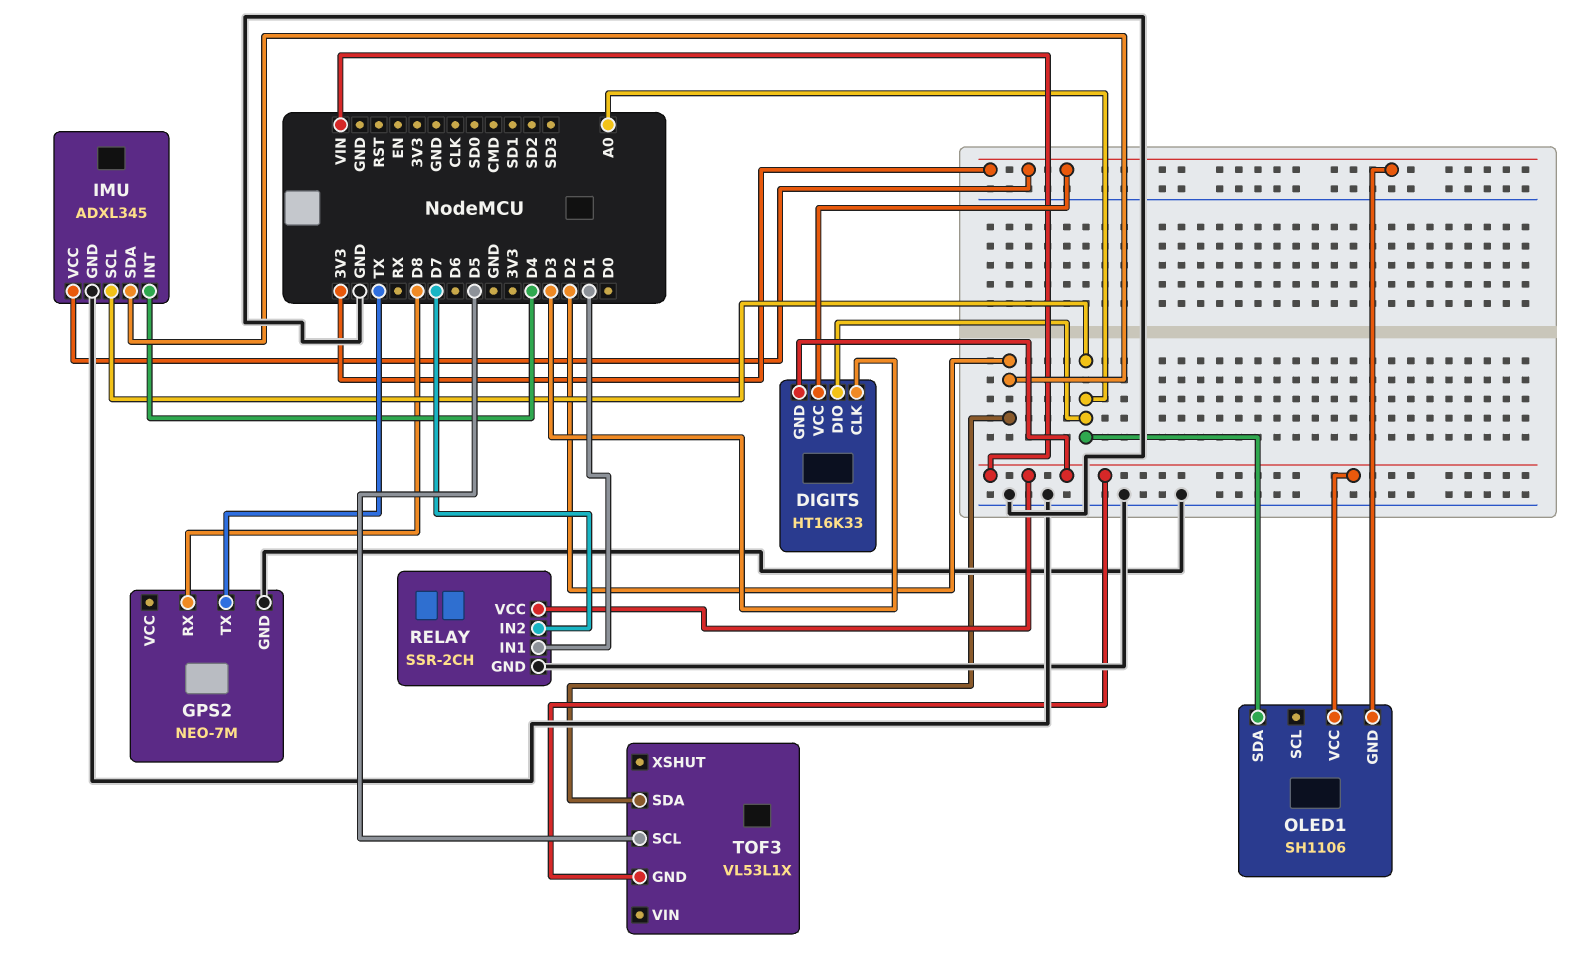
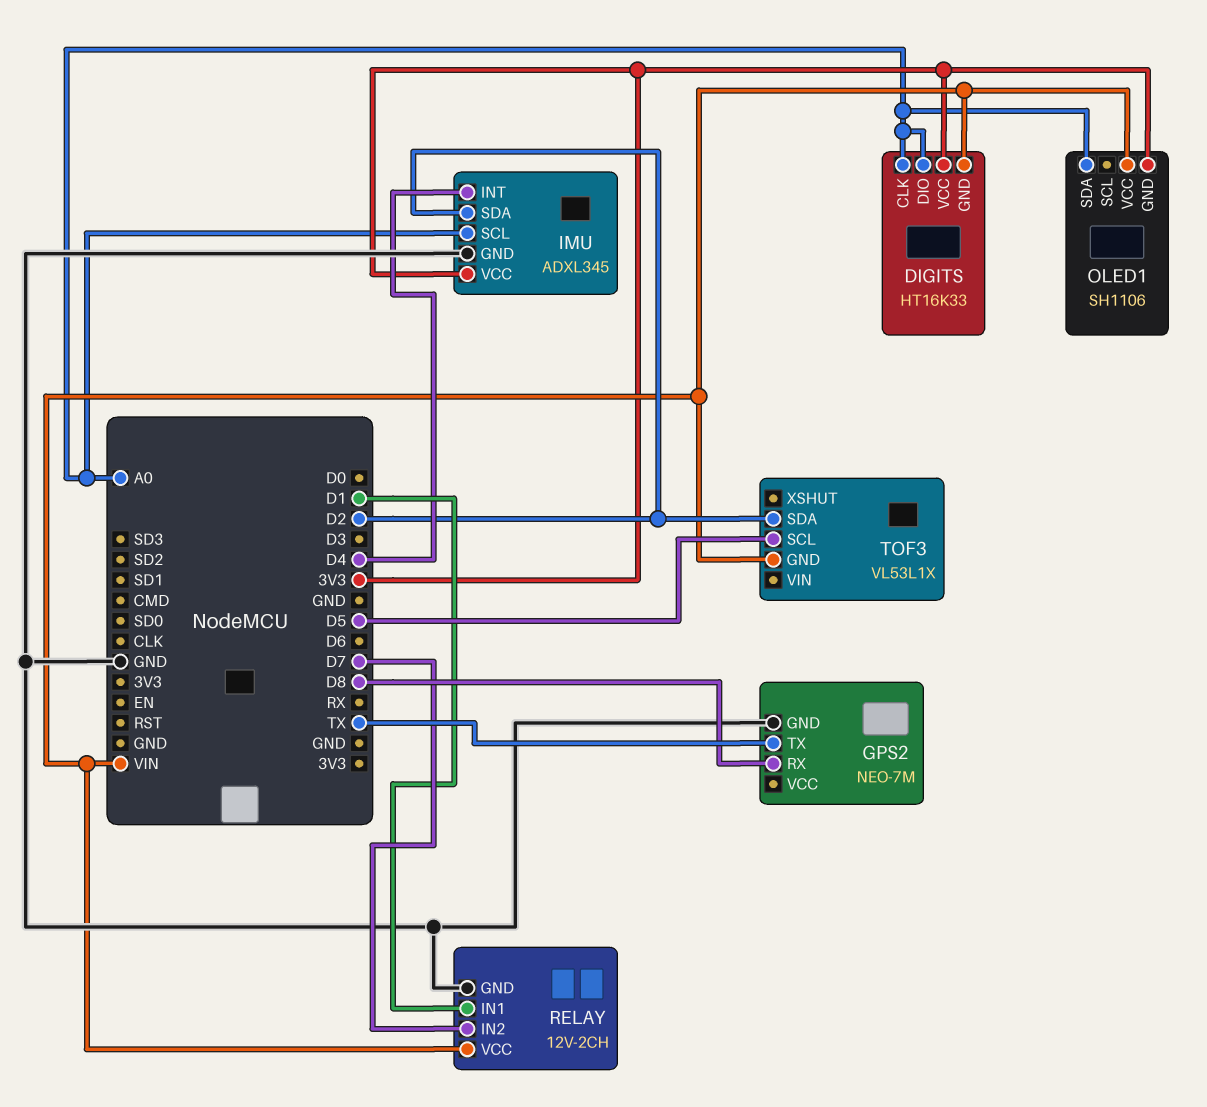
DIGITS pin CLK: D3 -> A0
RELAY: SSR-2CH -> 12V-2CH

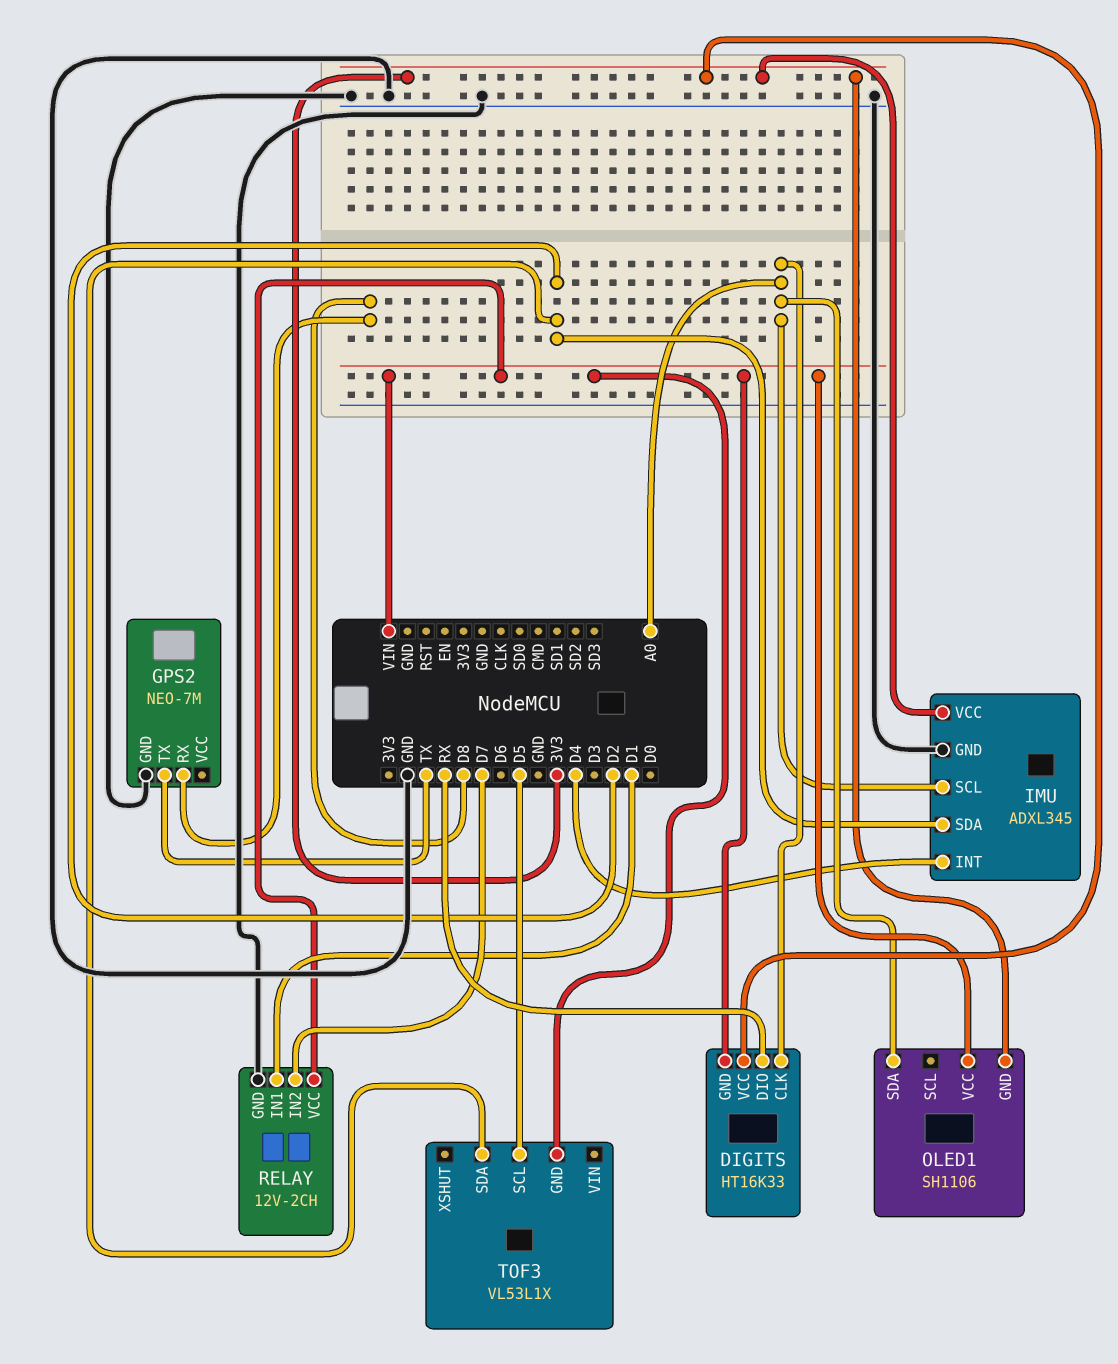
DIGITS pin DIO: A0 -> RX

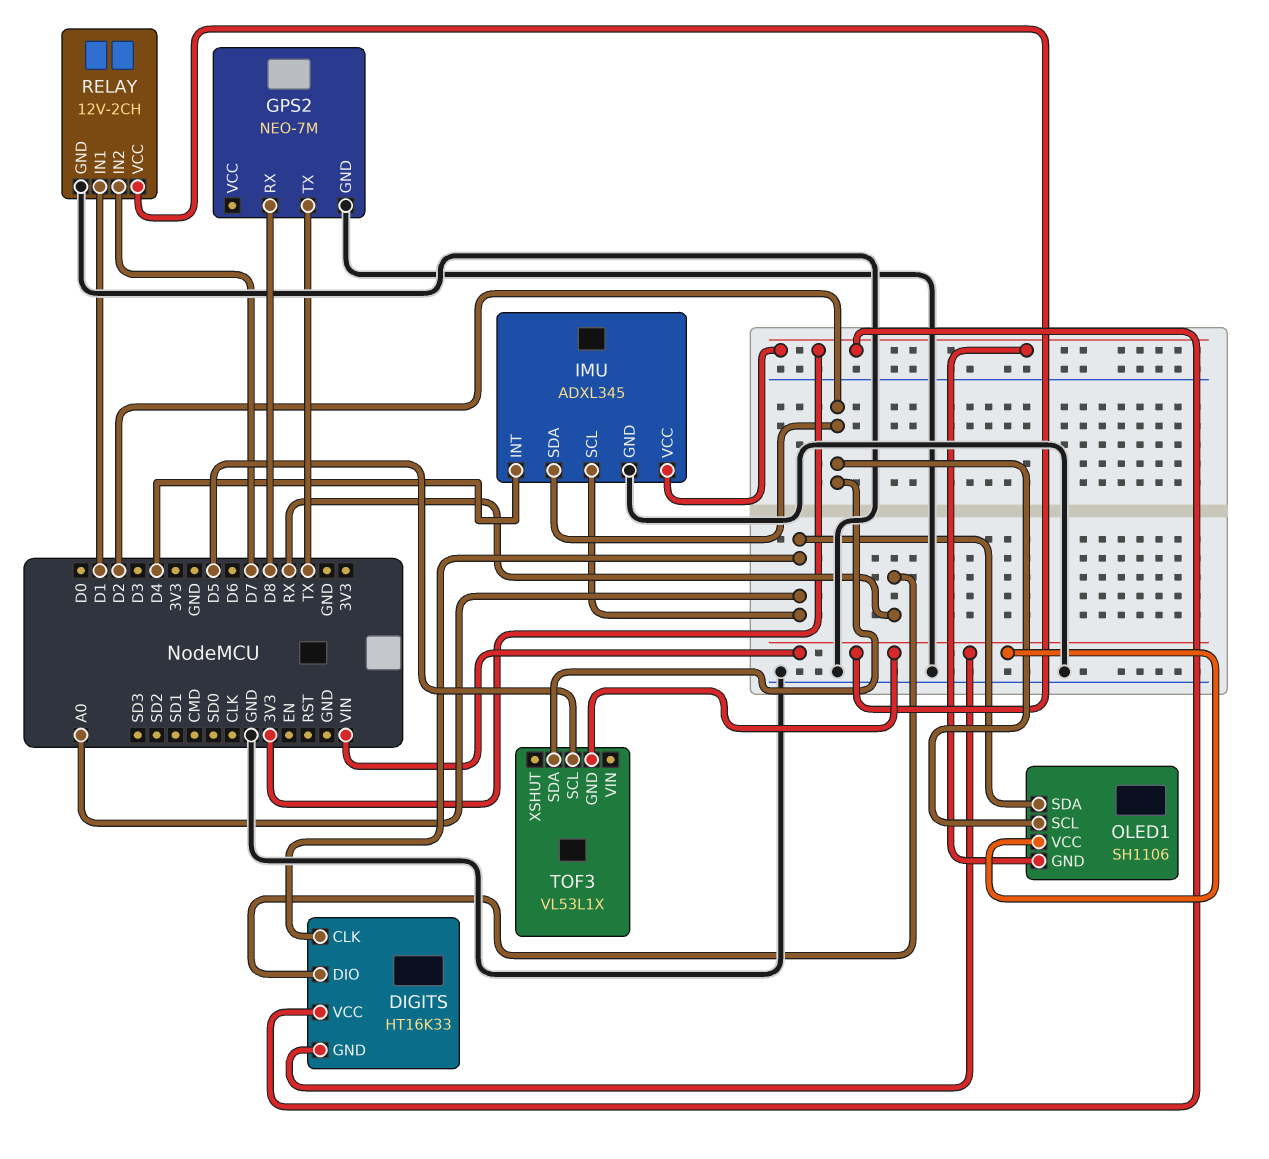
OLED1 pin SCL: none -> D2

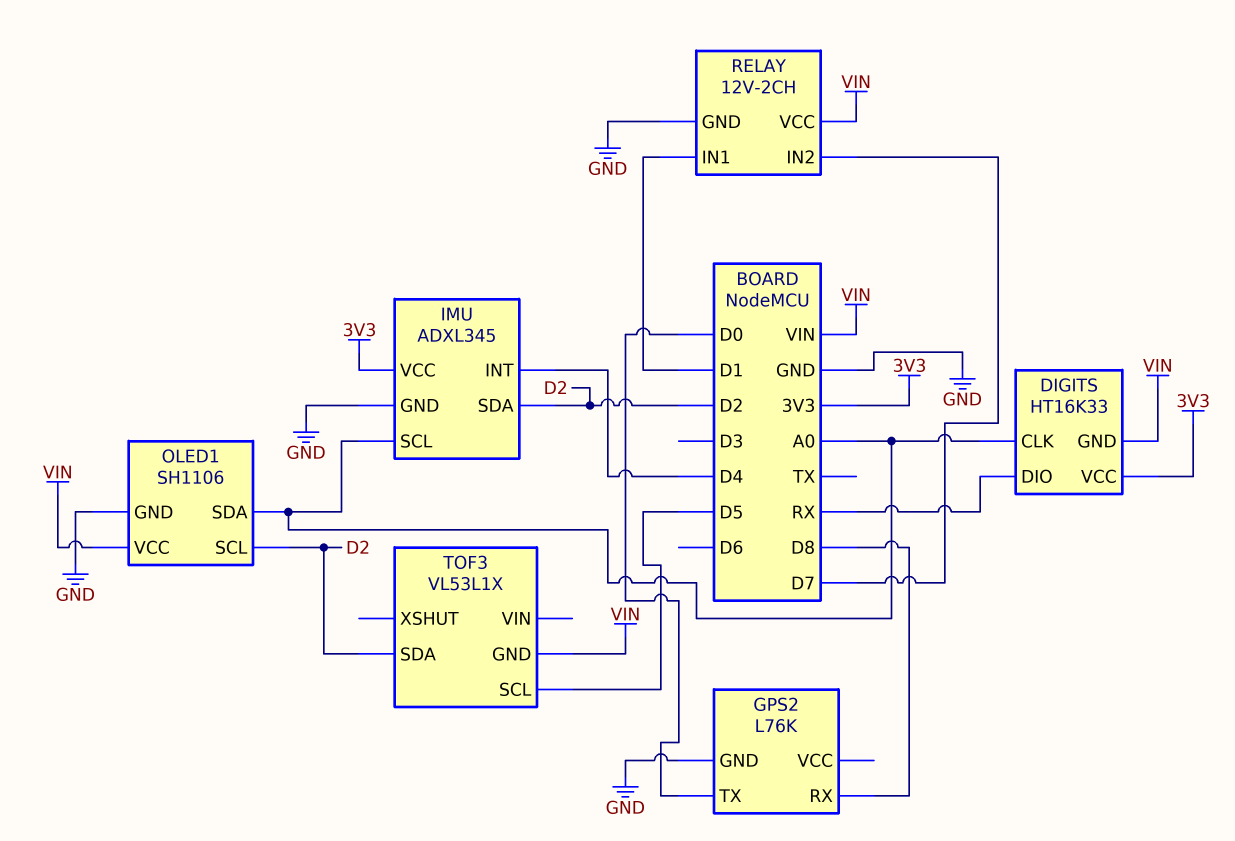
GPS2: NEO-7M -> L76K
GPS2 pin TX: TX -> D0
OLED1 pin GND: 3V3 -> GND

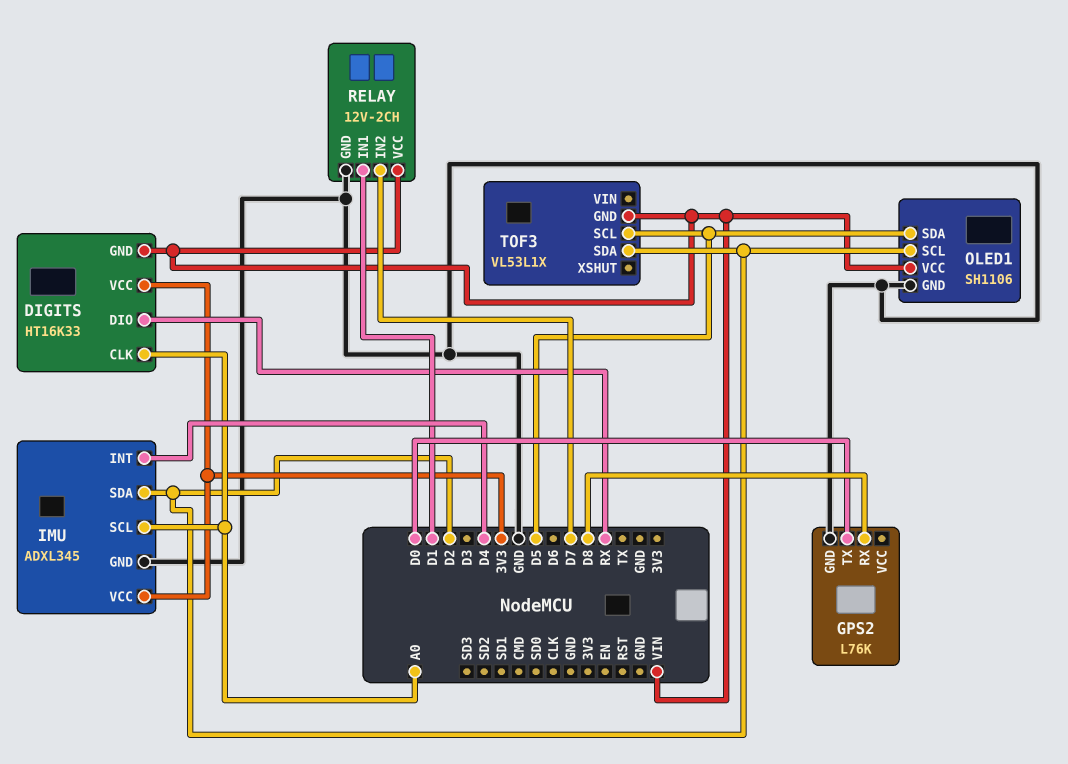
OLED1 pin SDA: A0 -> D5

